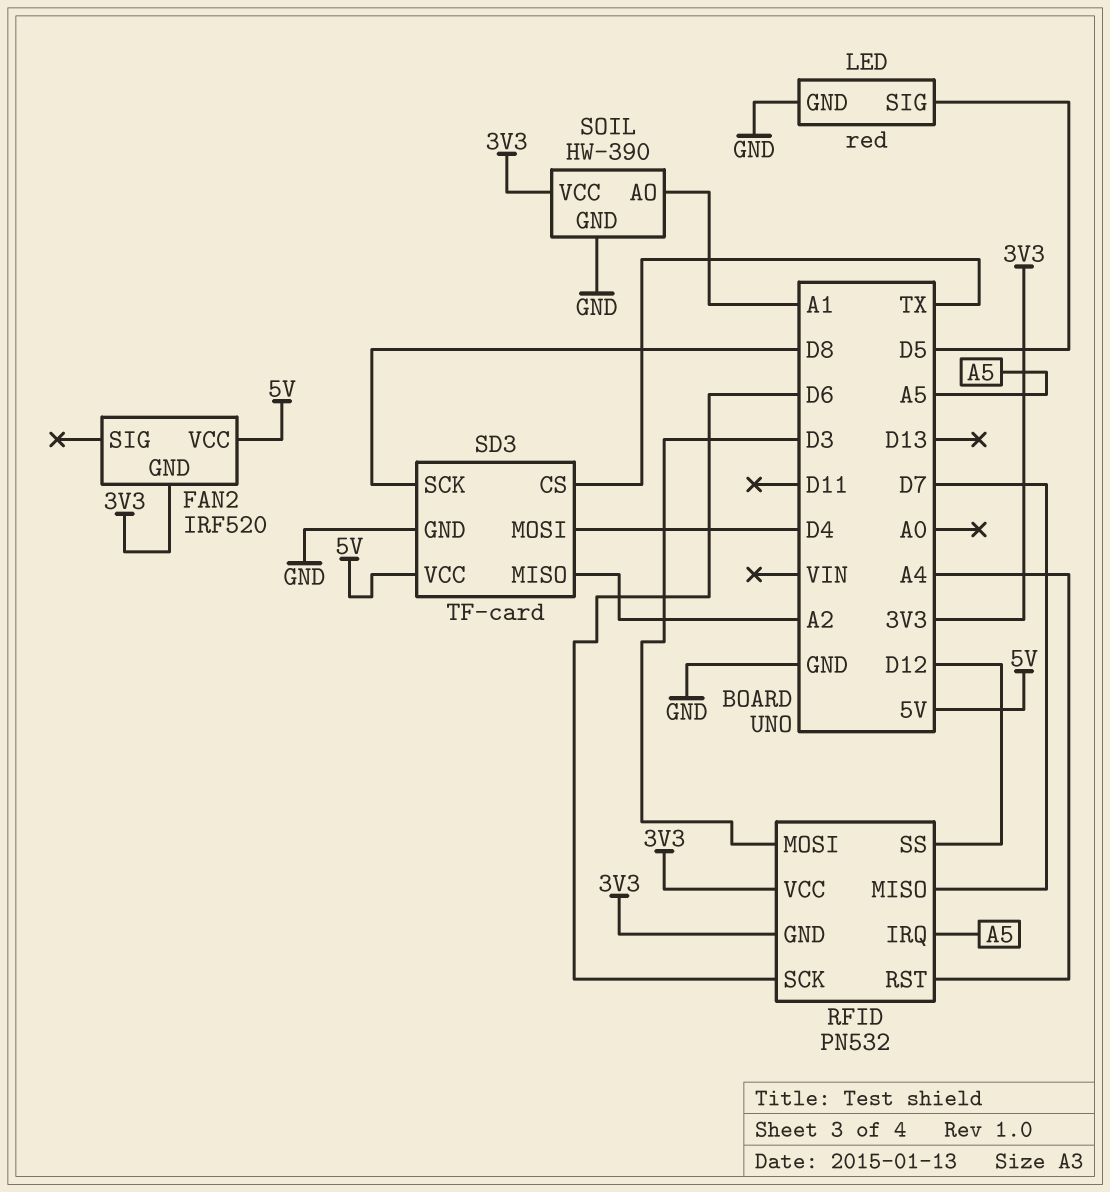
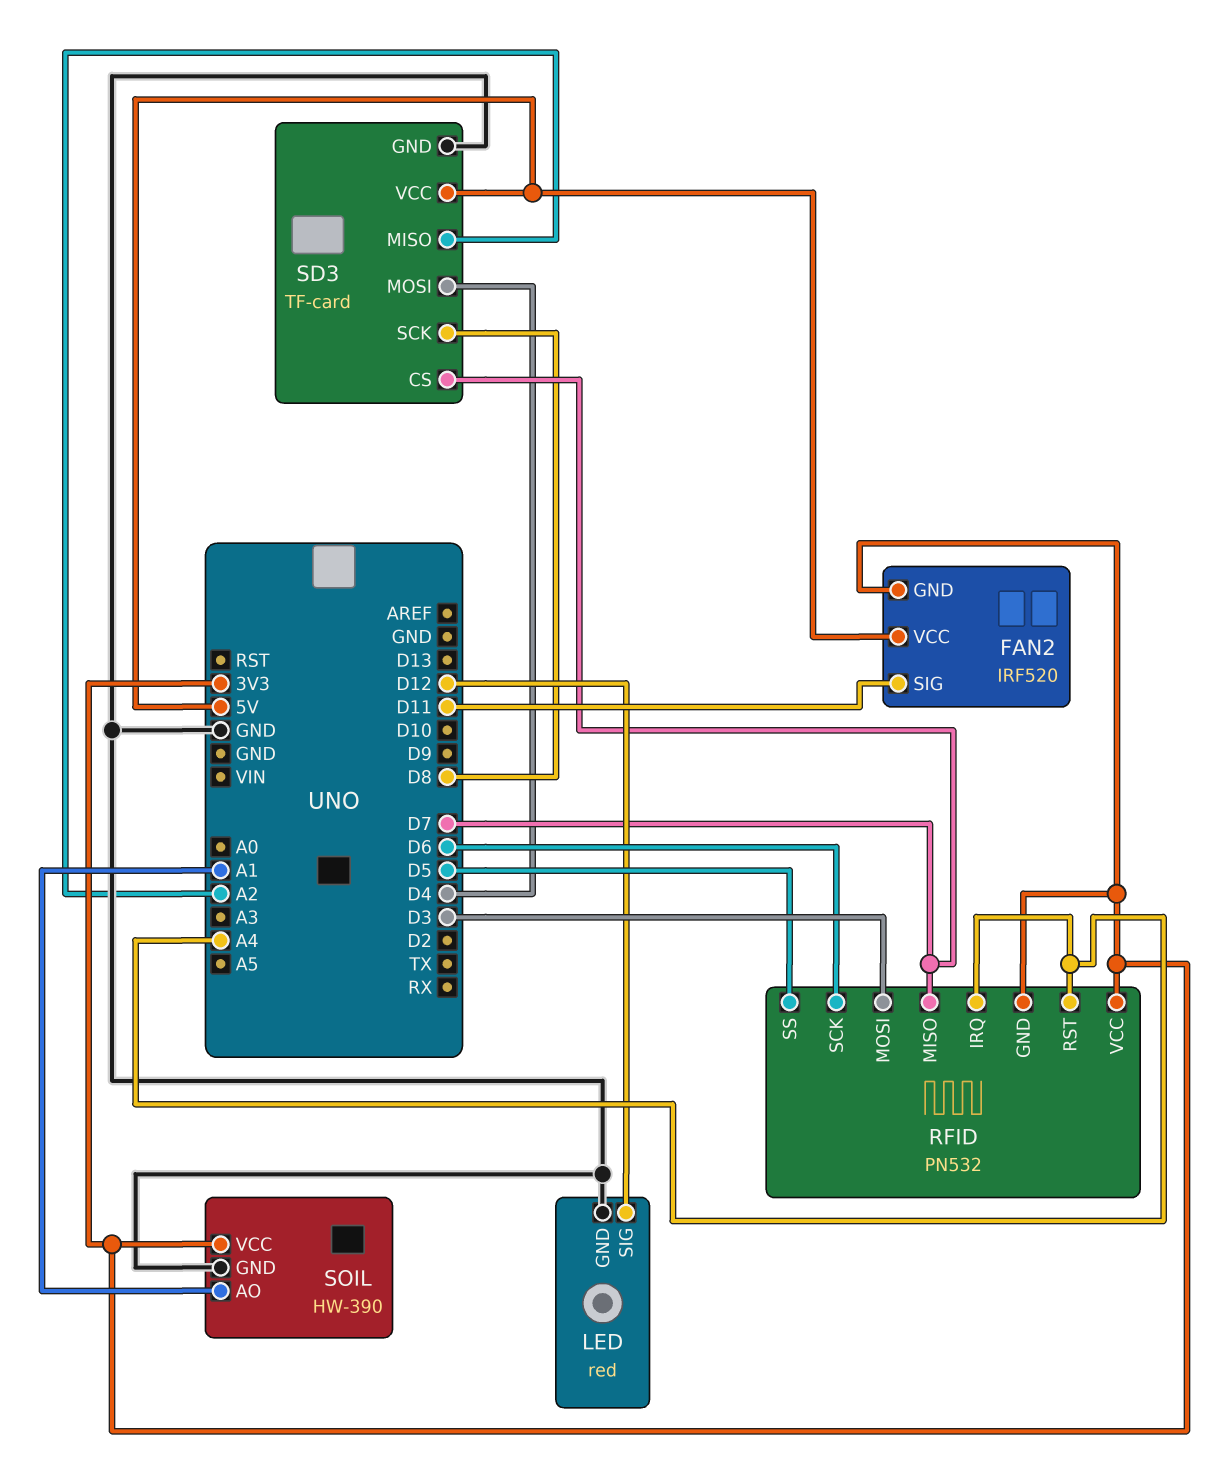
FAN2 pin SIG: none -> D11
LED pin SIG: D5 -> D12
RFID pin IRQ: A5 -> A4
RFID pin SS: D12 -> D5
SD3 pin CS: TX -> D7

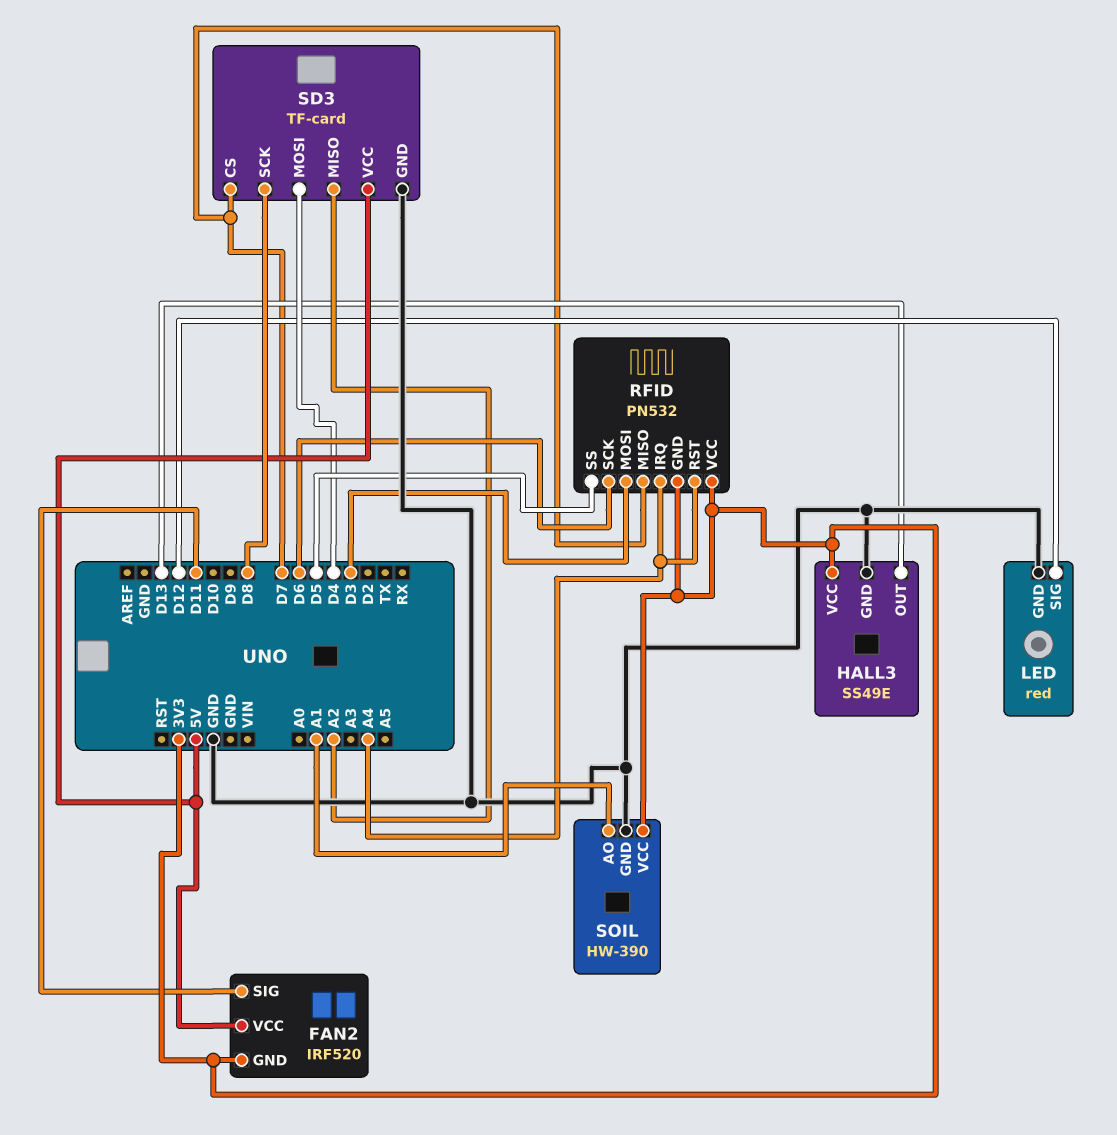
HALL3: none -> SS49E
HALL3 pin GND: none -> GND
HALL3 pin OUT: none -> D13
HALL3 pin VCC: none -> 3V3

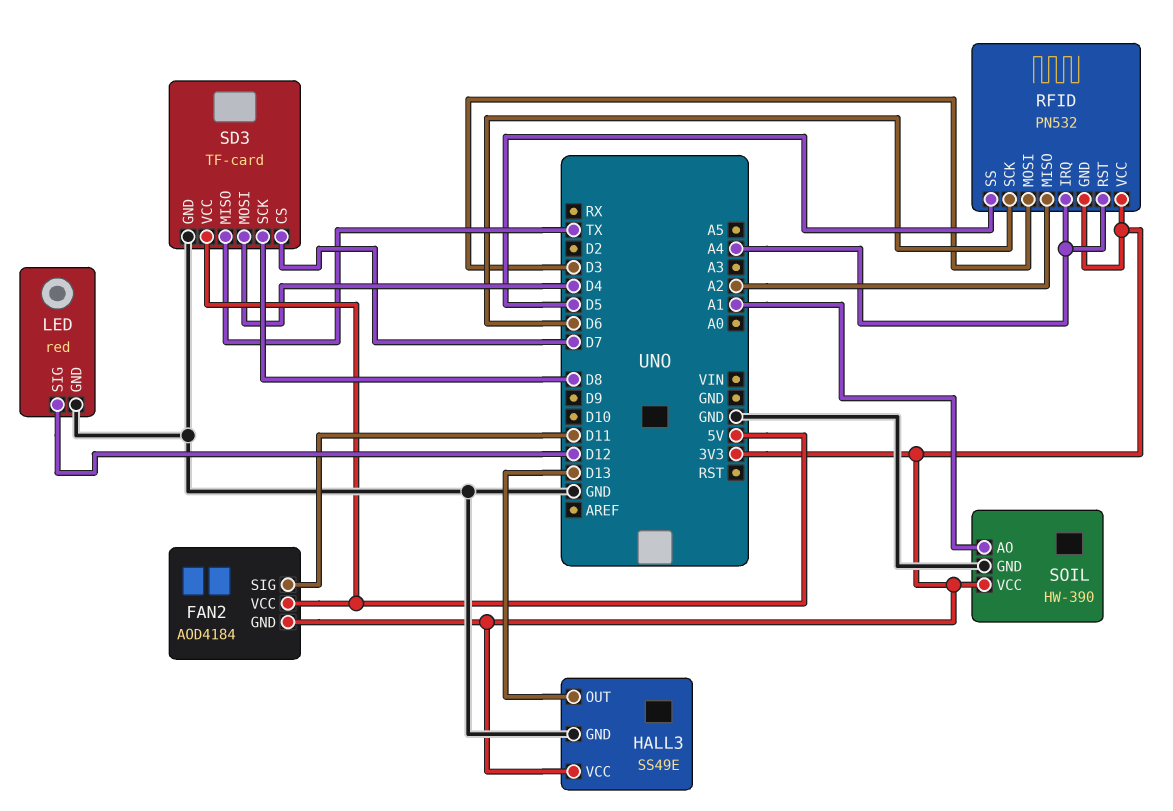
FAN2: IRF520 -> AOD4184
RFID pin MISO: D7 -> A2
SD3 pin MISO: A2 -> TX

